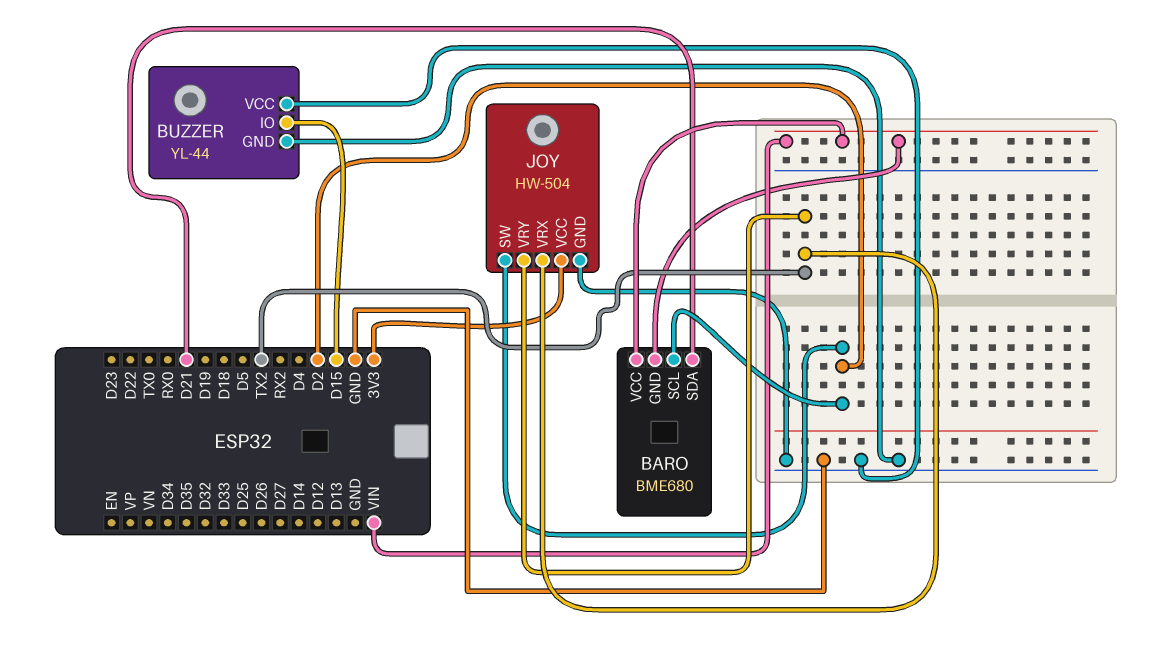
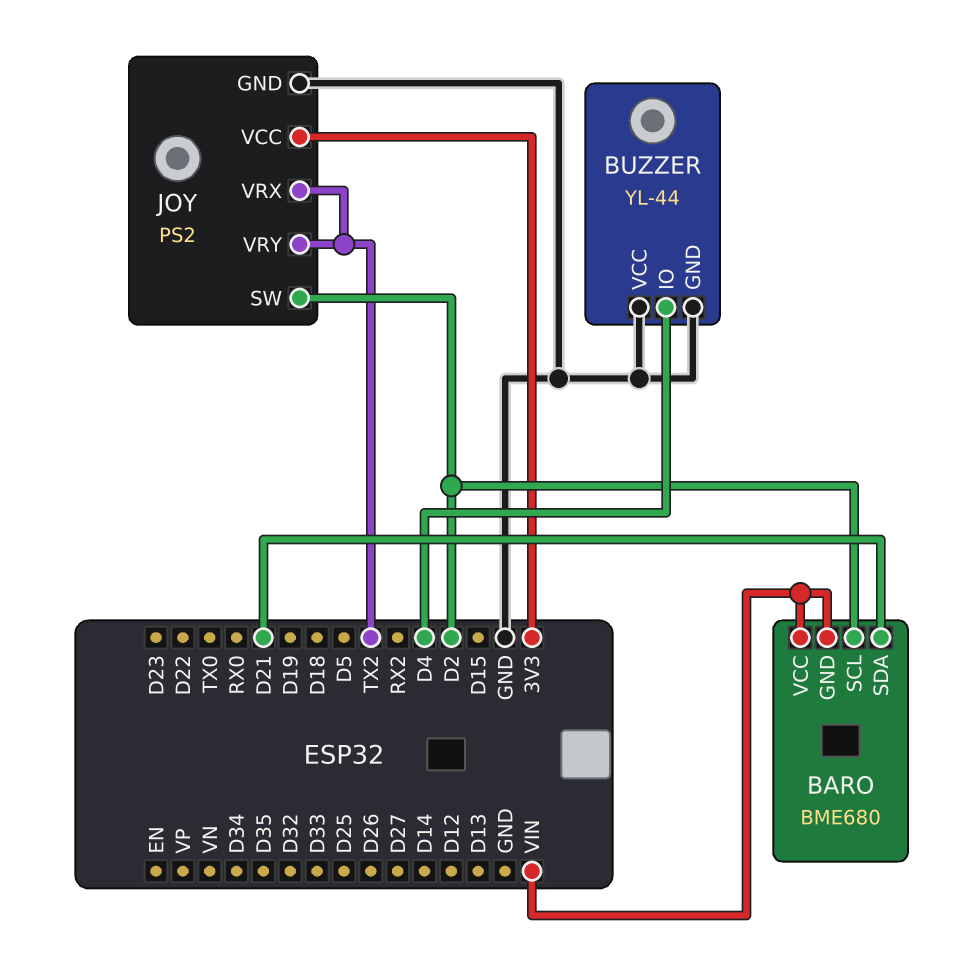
BUZZER pin IO: D15 -> D4
JOY: HW-504 -> PS2

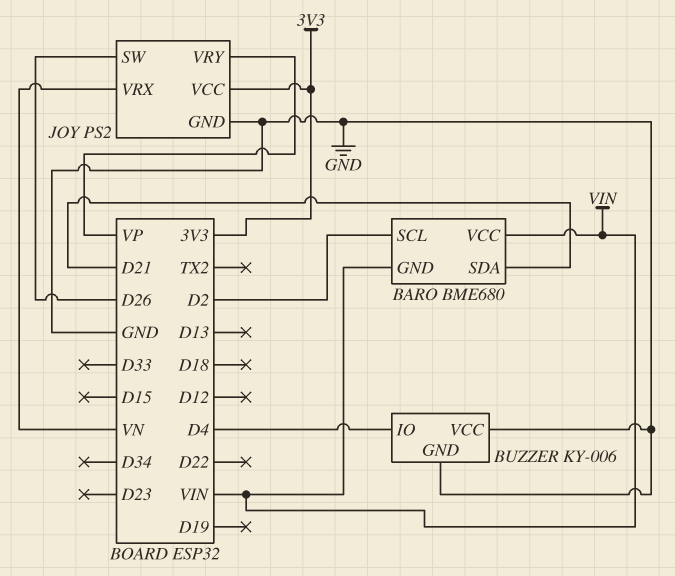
BUZZER: YL-44 -> KY-006
JOY pin SW: D2 -> D26
JOY pin VRX: TX2 -> VN
JOY pin VRY: TX2 -> VP

